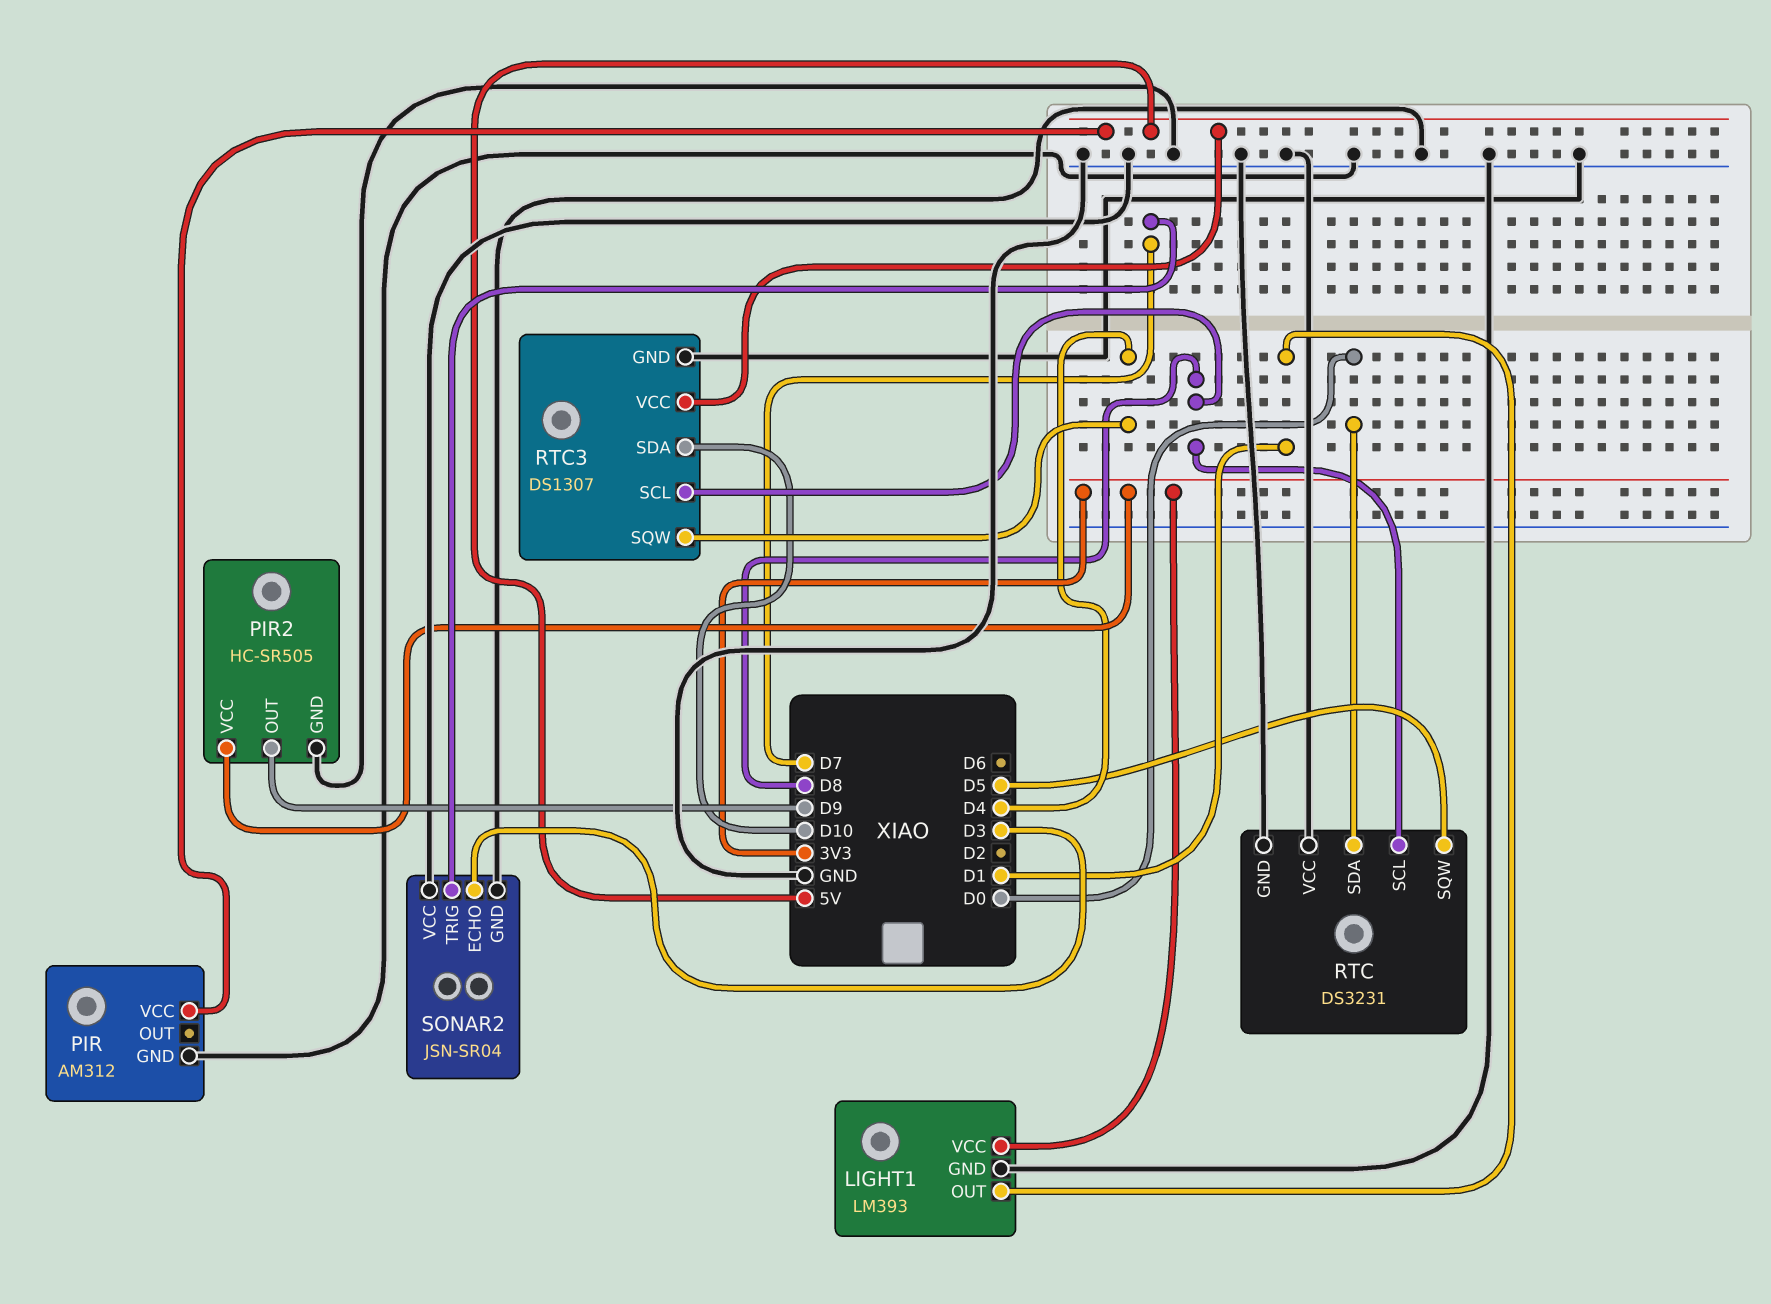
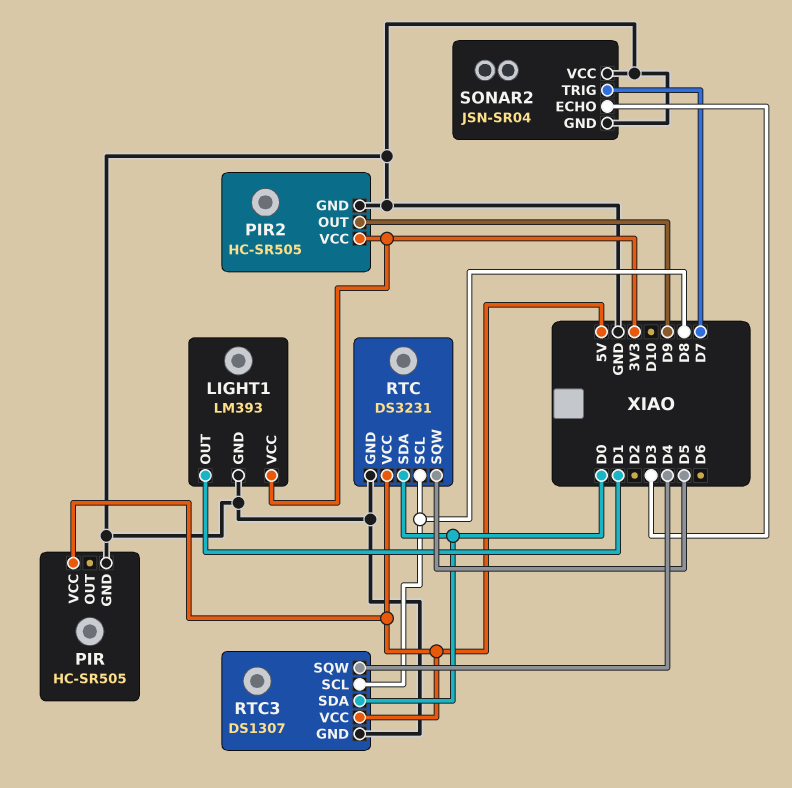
PIR: AM312 -> HC-SR505
RTC pin VCC: GND -> 5V
RTC3 pin SDA: D10 -> D0

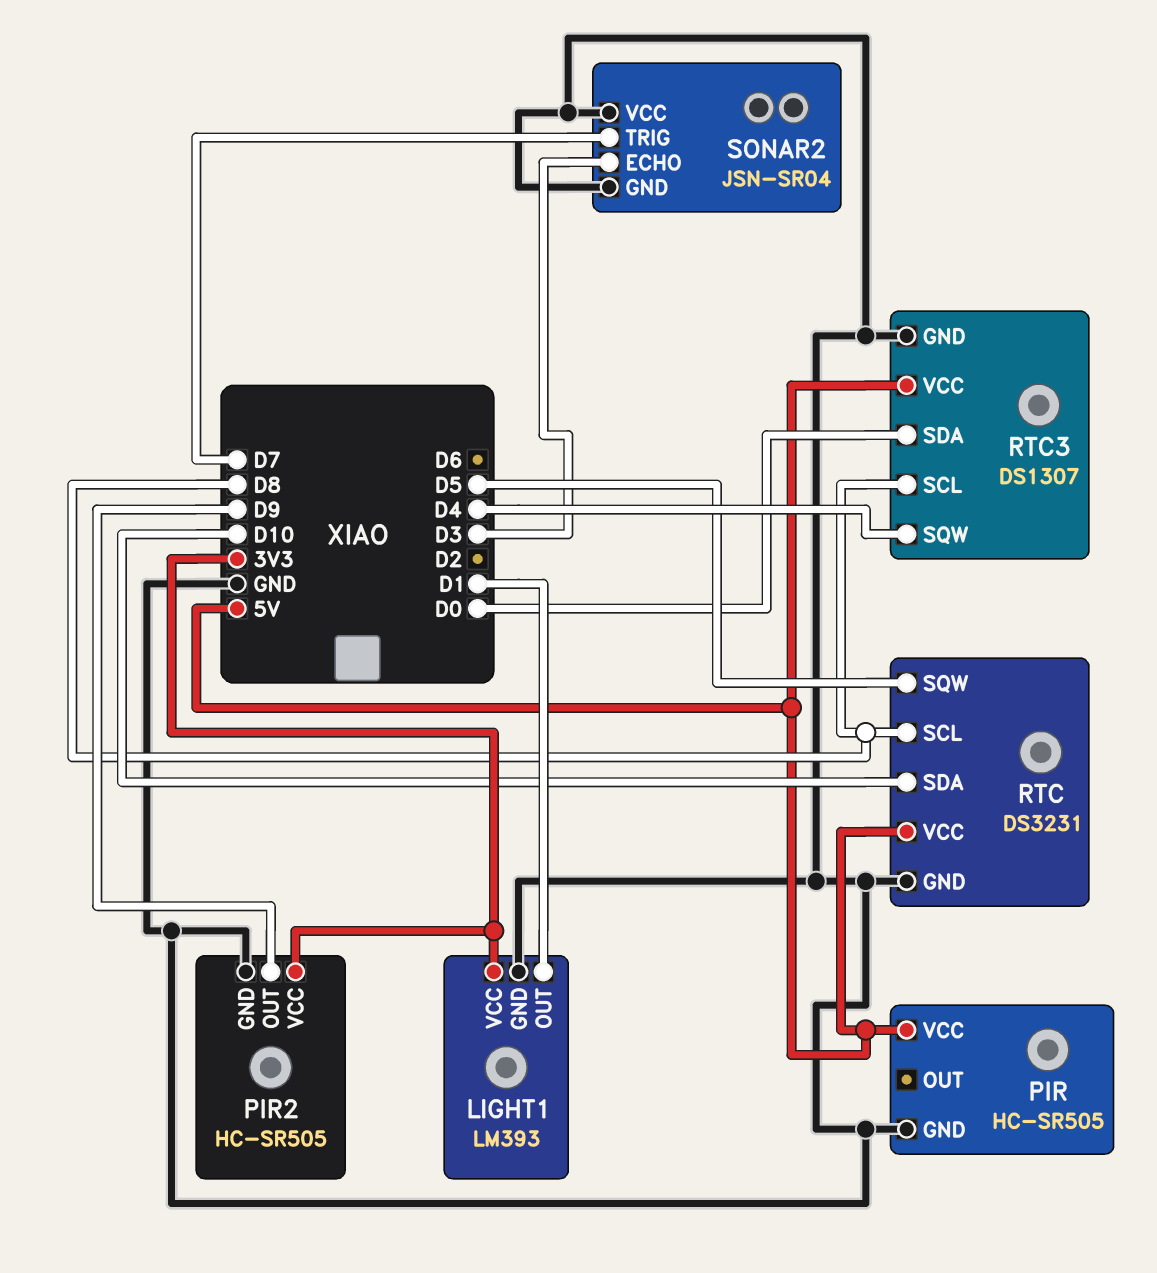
RTC pin SDA: D0 -> D10

